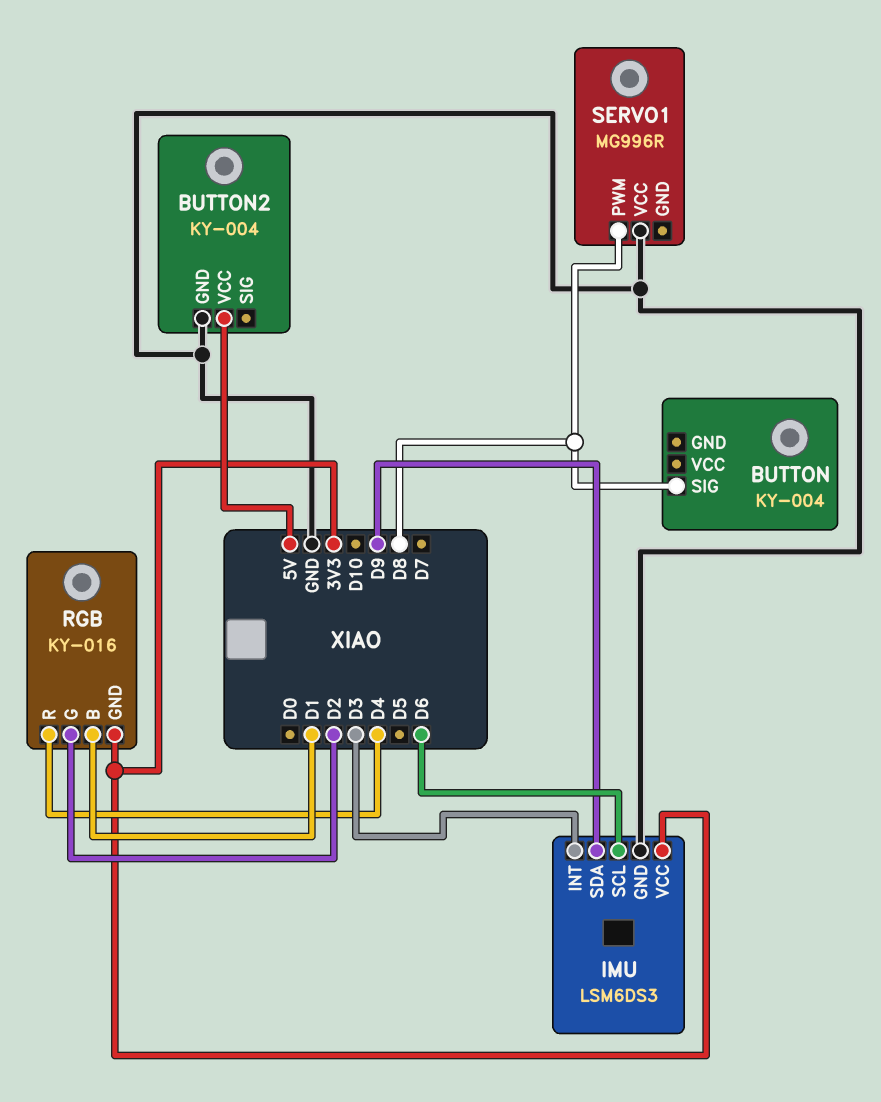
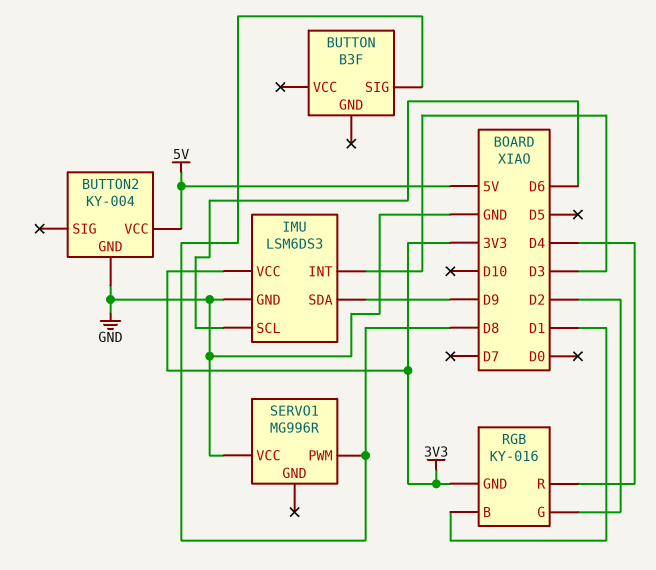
BUTTON: KY-004 -> B3F

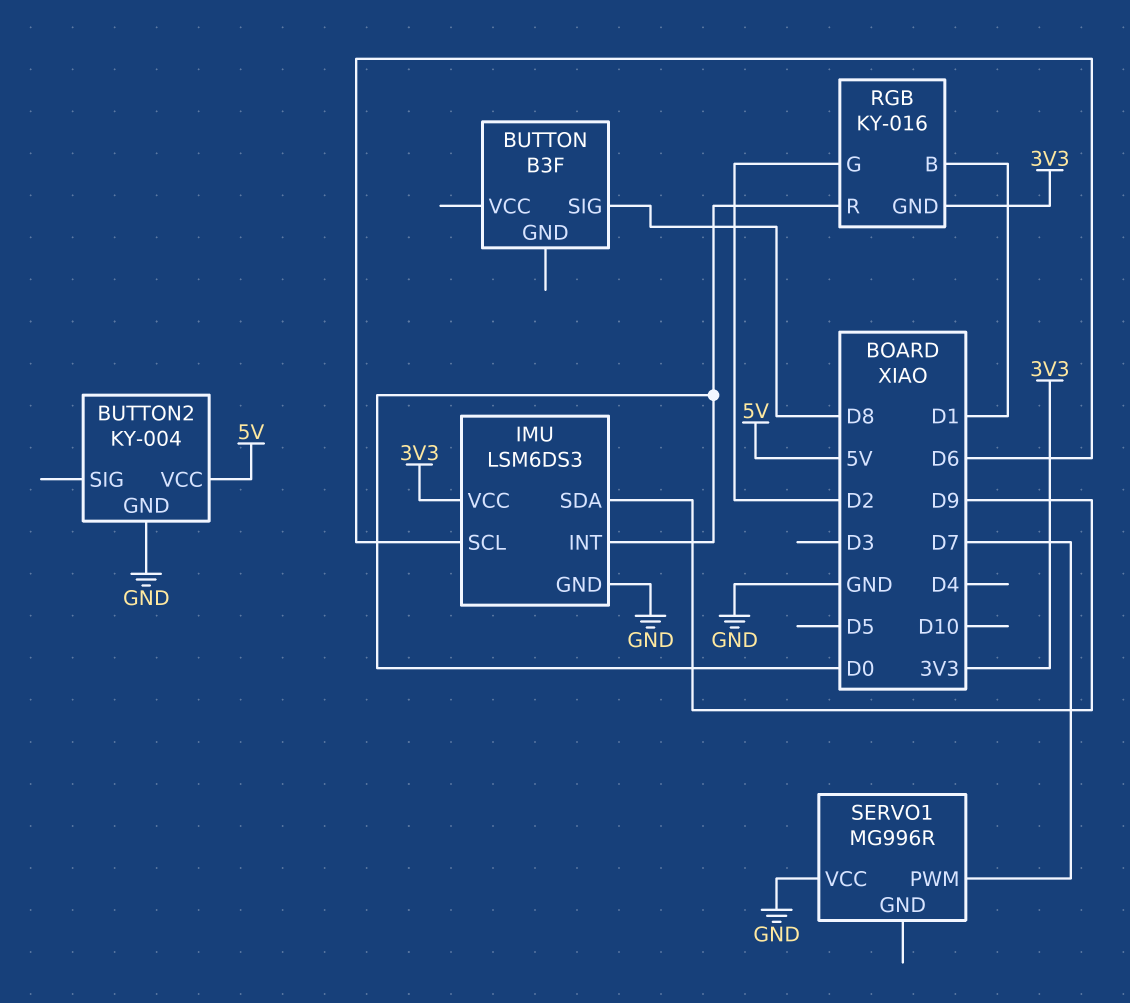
IMU pin INT: D3 -> D0
RGB pin R: D4 -> D0
SERVO1 pin PWM: D8 -> D7

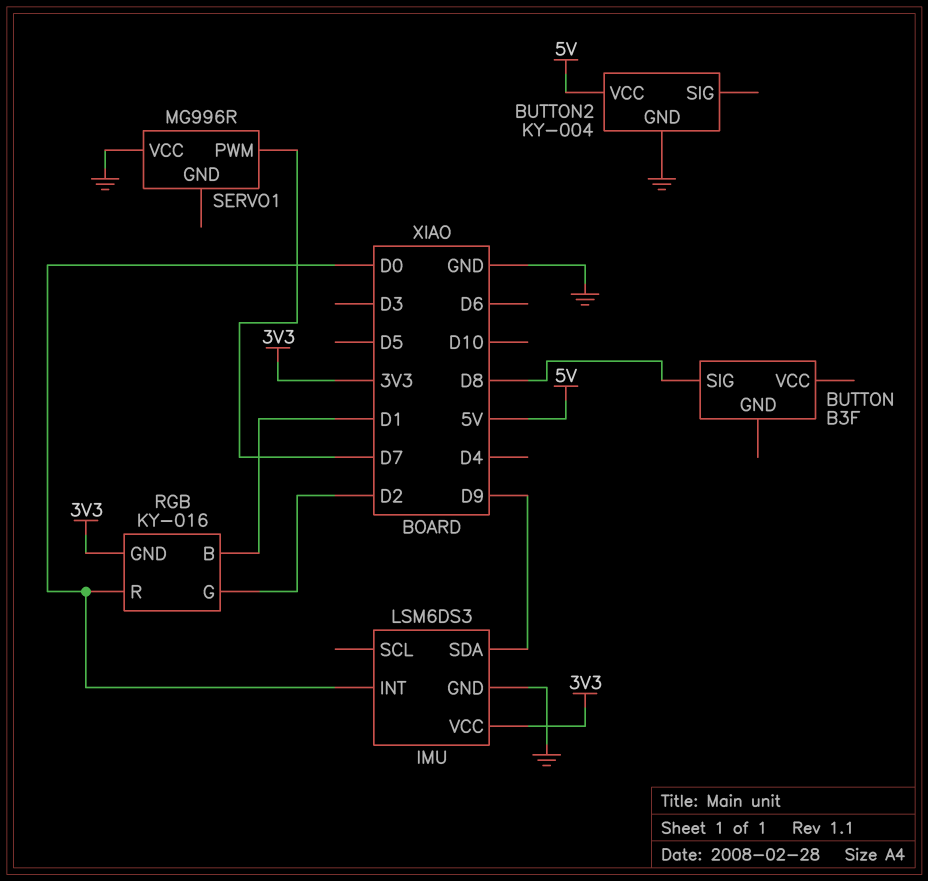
IMU pin SCL: D6 -> none

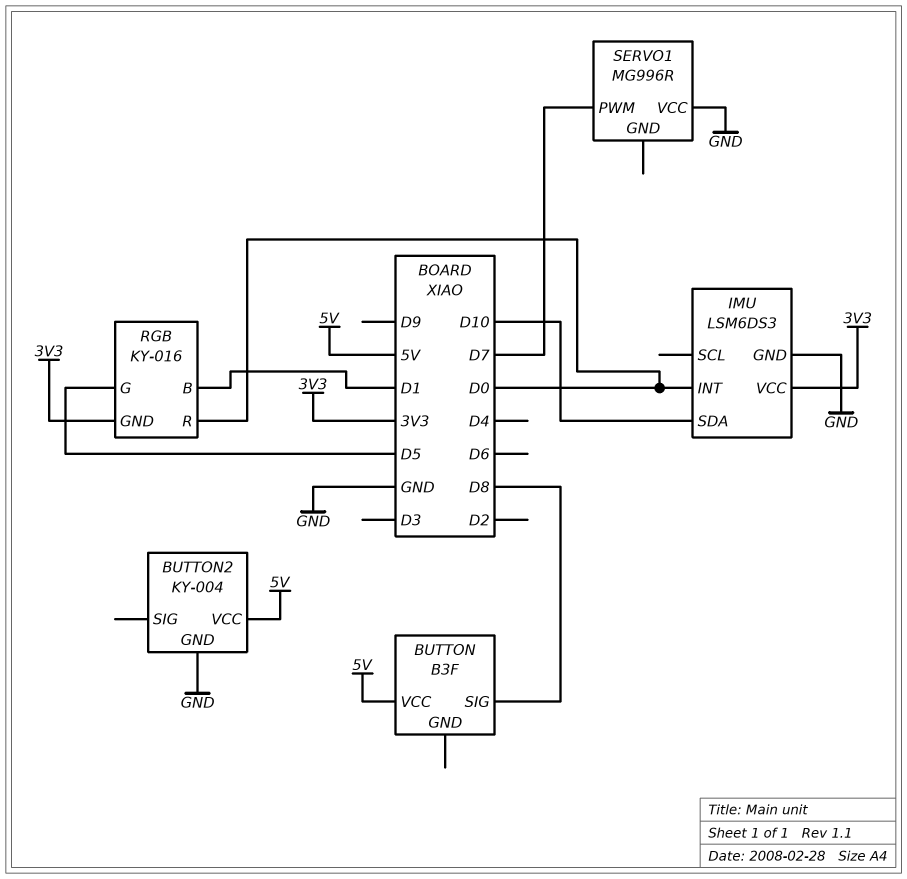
BUTTON pin VCC: none -> 5V
IMU pin SDA: D9 -> D10
RGB pin G: D2 -> D5

